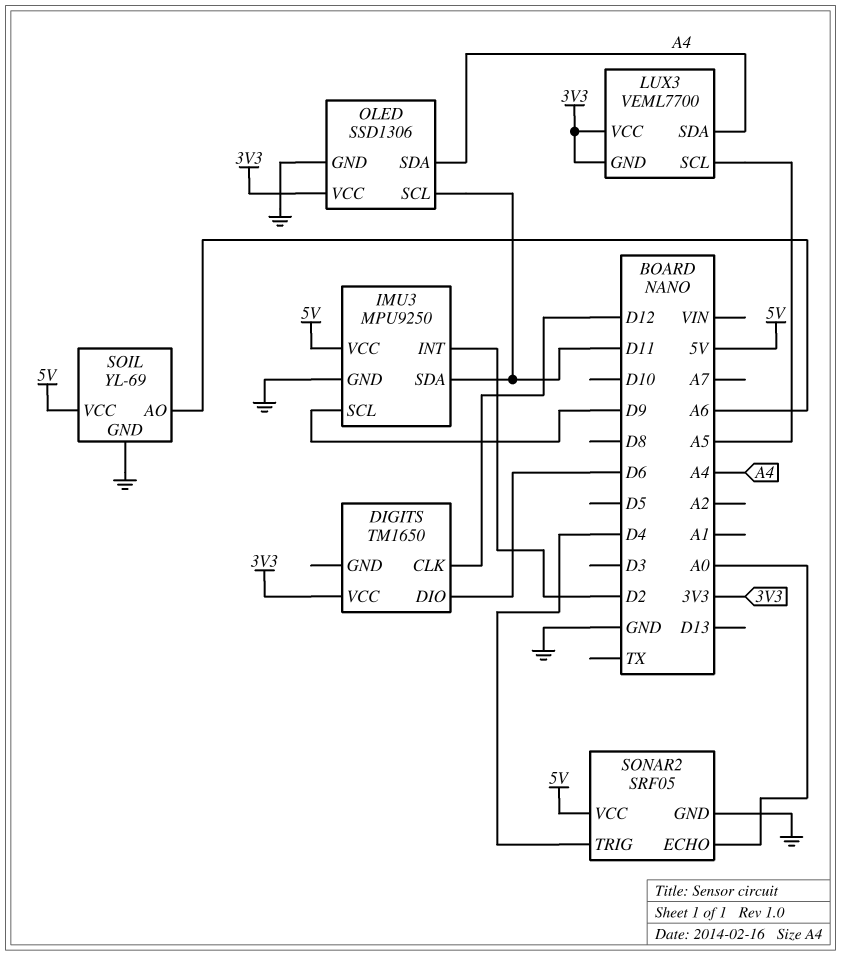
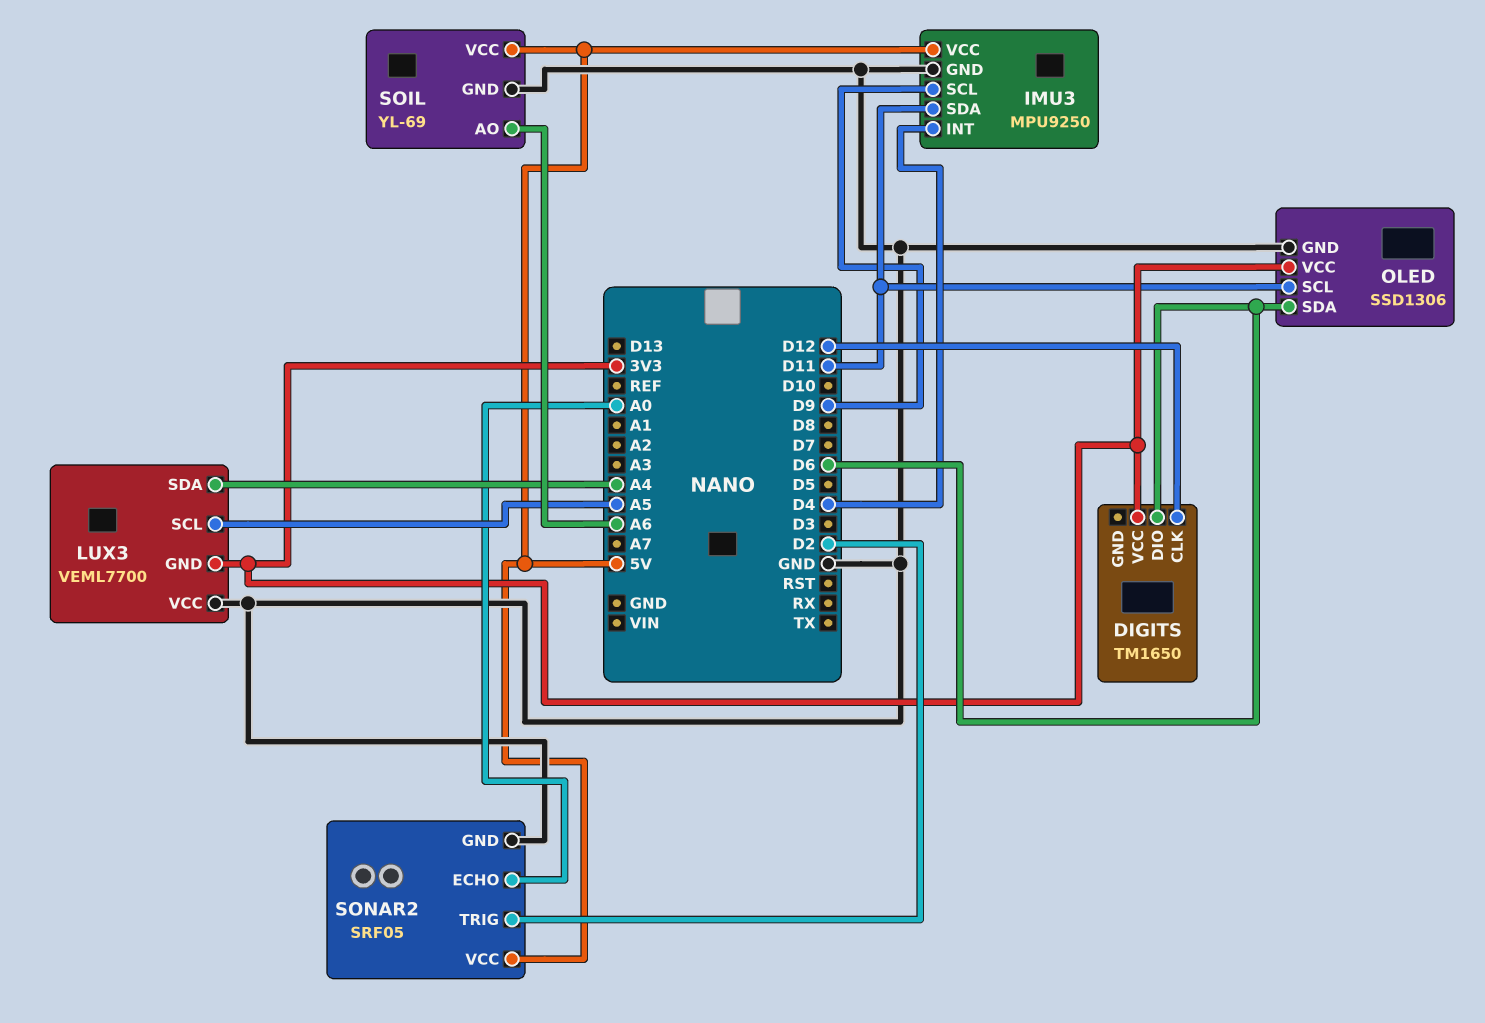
IMU3 pin INT: D2 -> D4
LUX3 pin VCC: 3V3 -> GND
OLED pin SDA: A4 -> D6
SONAR2 pin TRIG: D4 -> D2

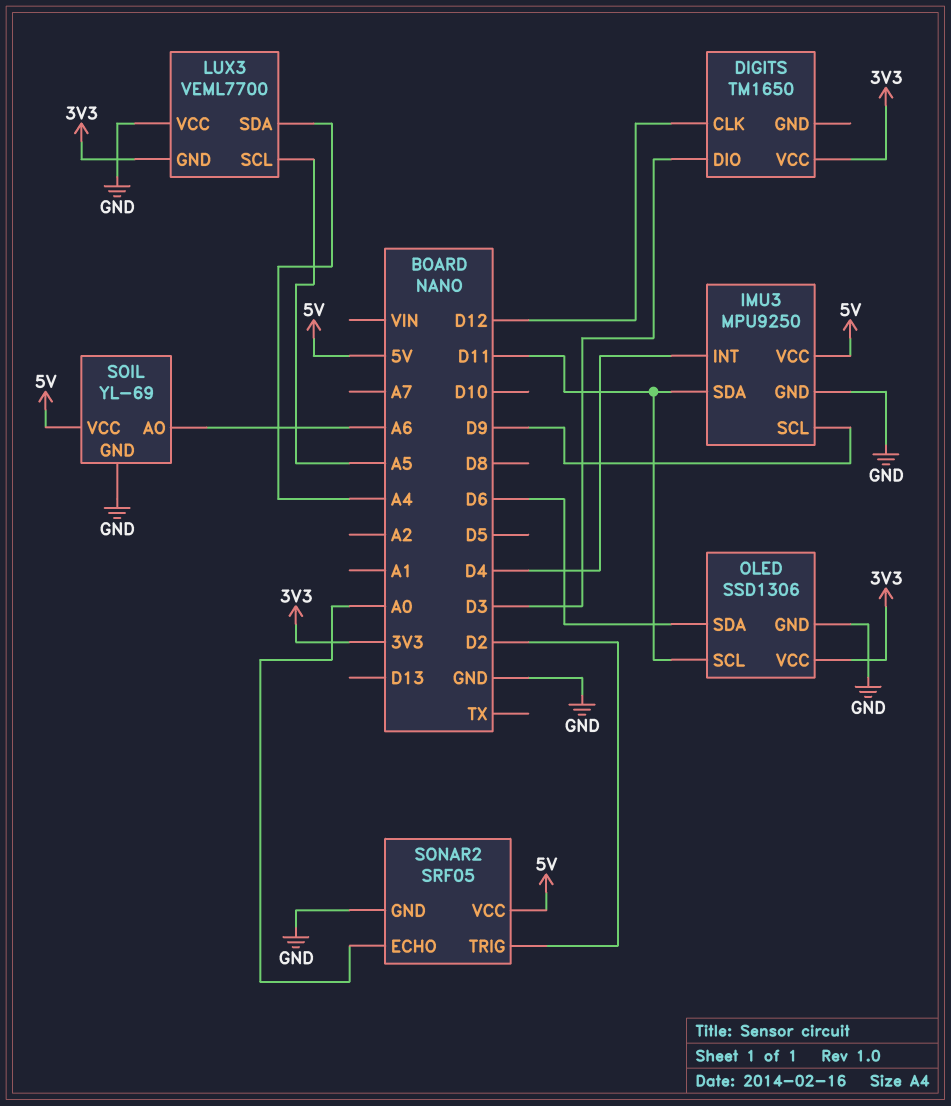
DIGITS pin DIO: D6 -> D3

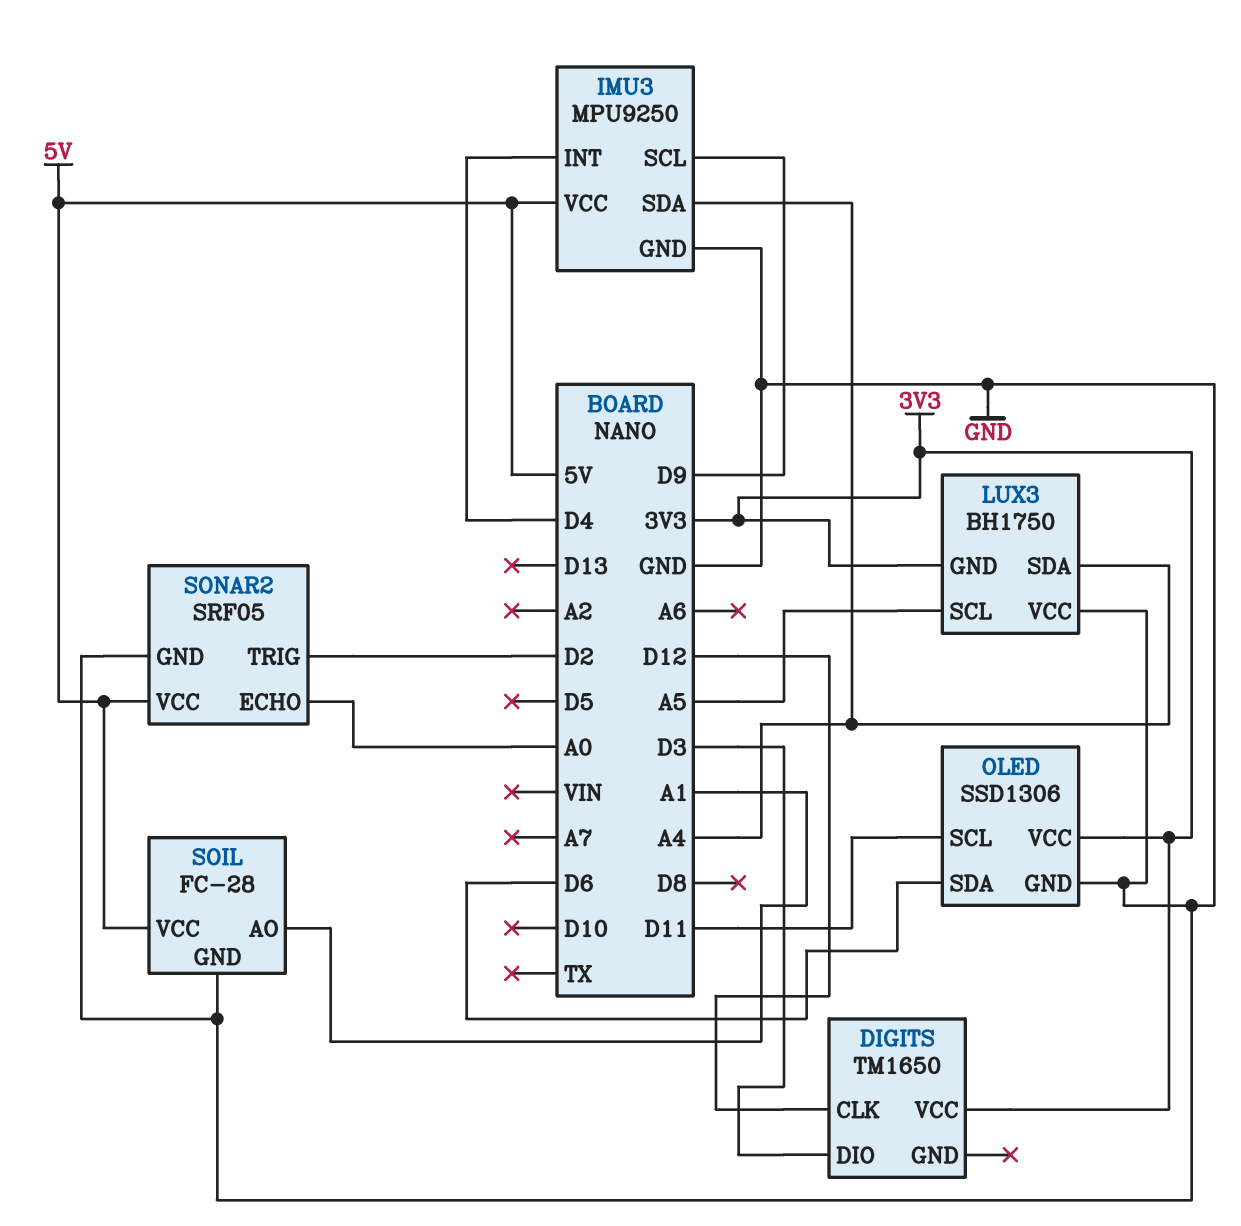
IMU3 pin SDA: D11 -> A4
LUX3: VEML7700 -> BH1750
SOIL: YL-69 -> FC-28
SOIL pin AO: A6 -> A1

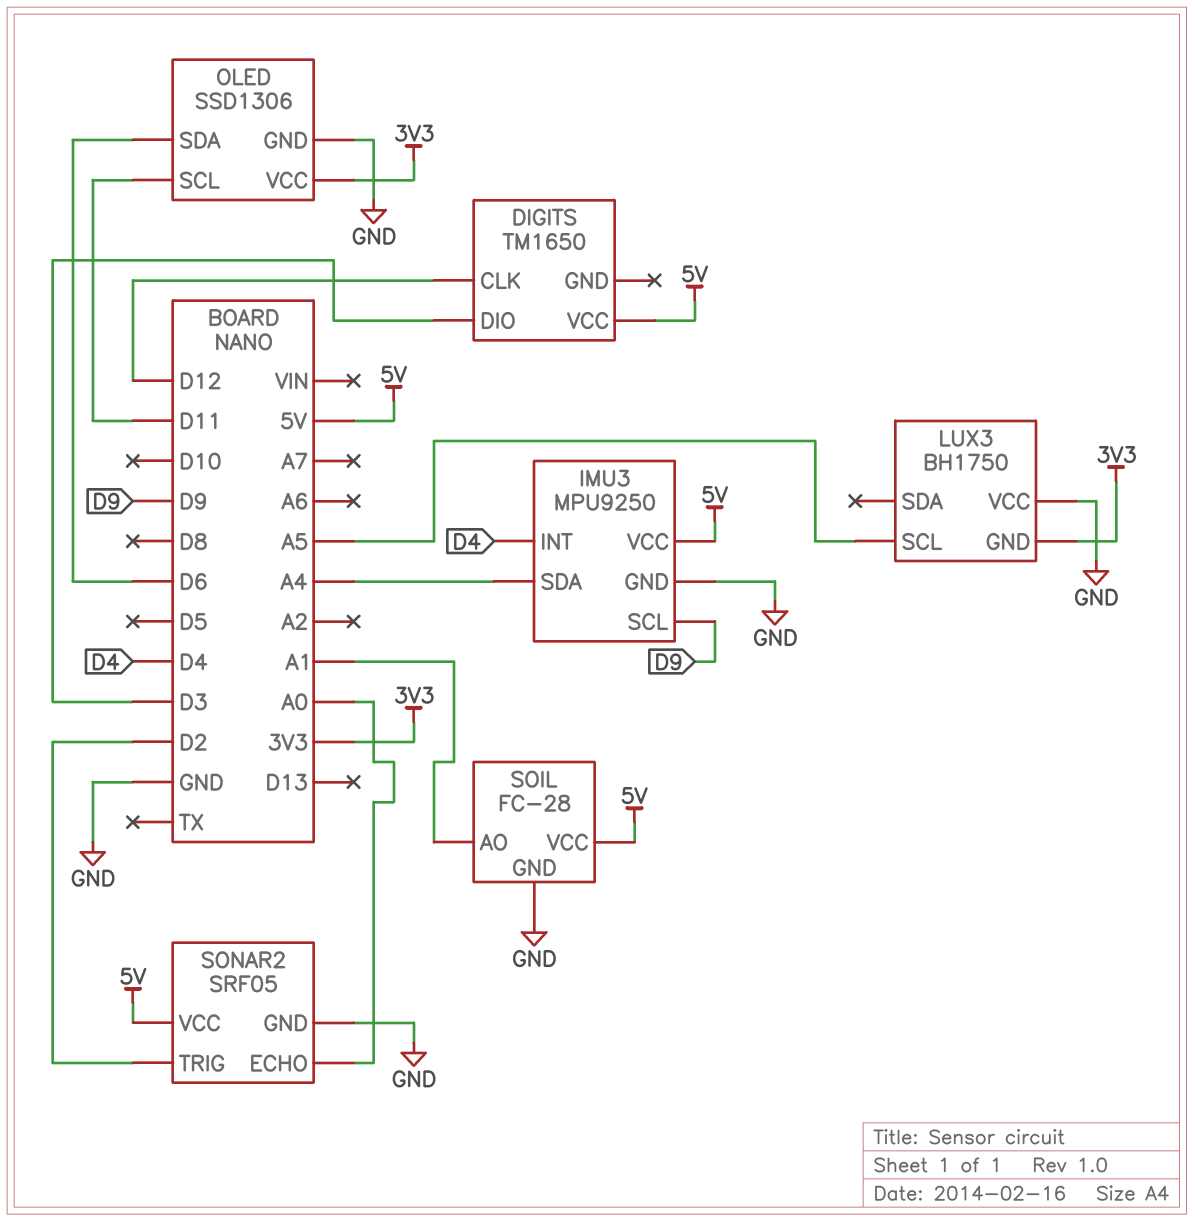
DIGITS pin VCC: 3V3 -> 5V
LUX3 pin SDA: A4 -> none

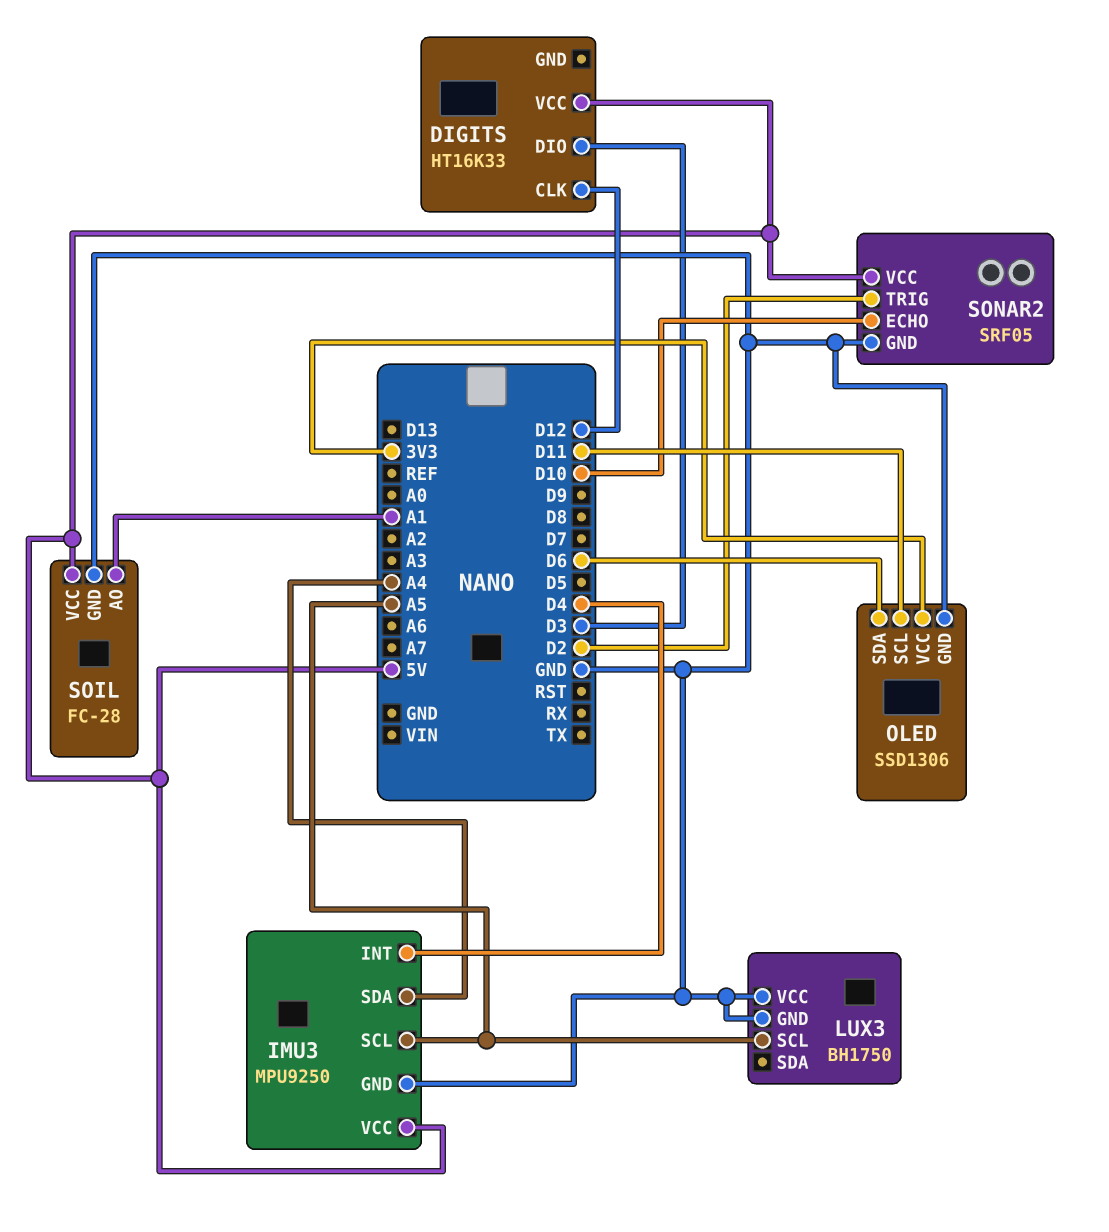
DIGITS: TM1650 -> HT16K33
IMU3 pin SCL: D9 -> A5
LUX3 pin GND: 3V3 -> GND
SONAR2 pin ECHO: A0 -> D10

